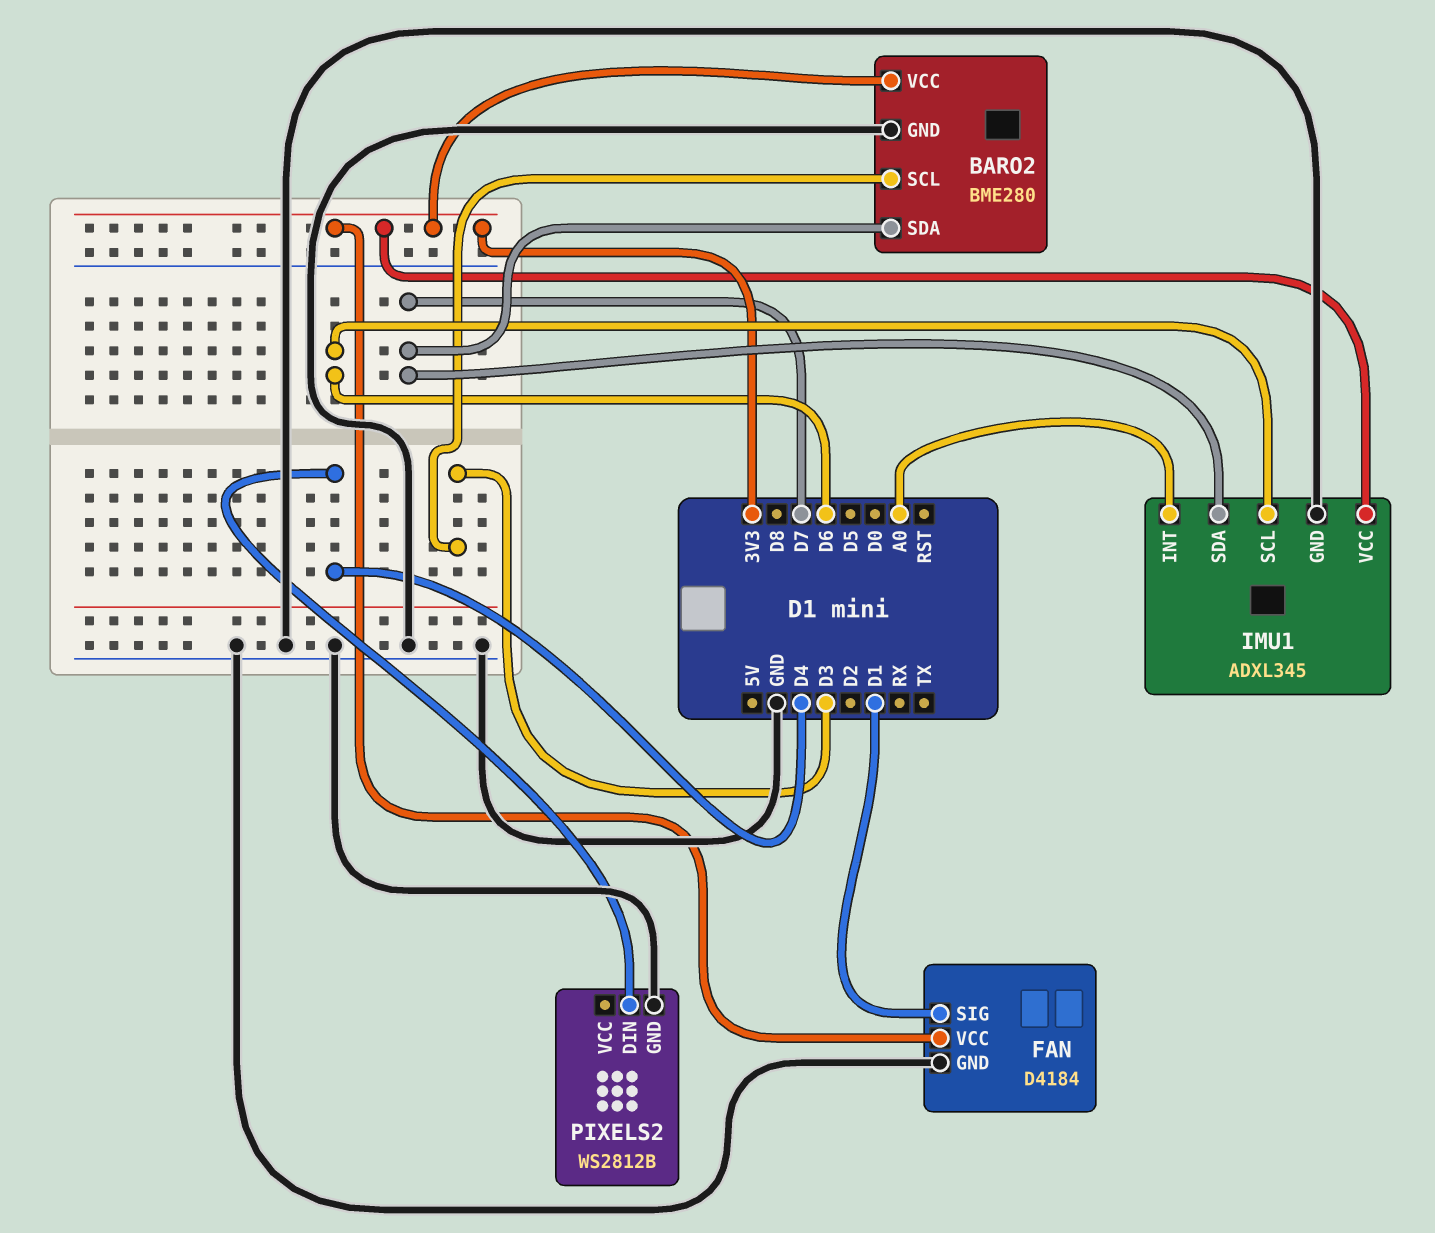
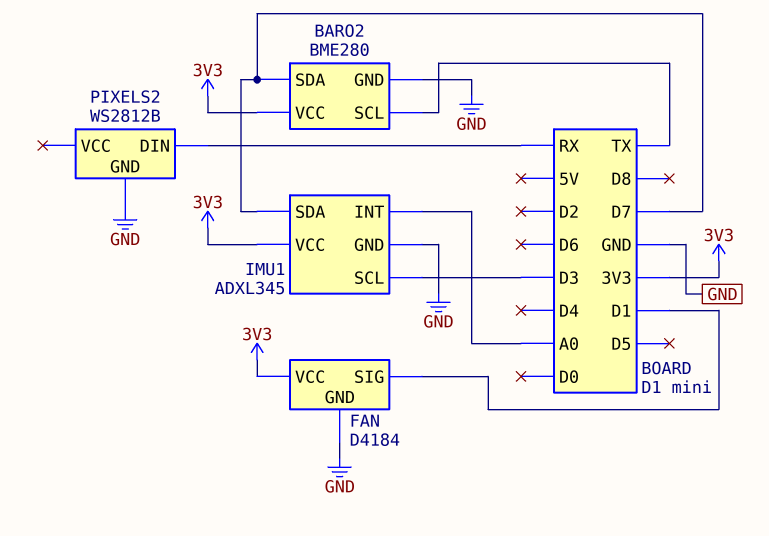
BARO2 pin SCL: D3 -> TX
IMU1 pin SCL: D6 -> D3
PIXELS2 pin DIN: D4 -> RX

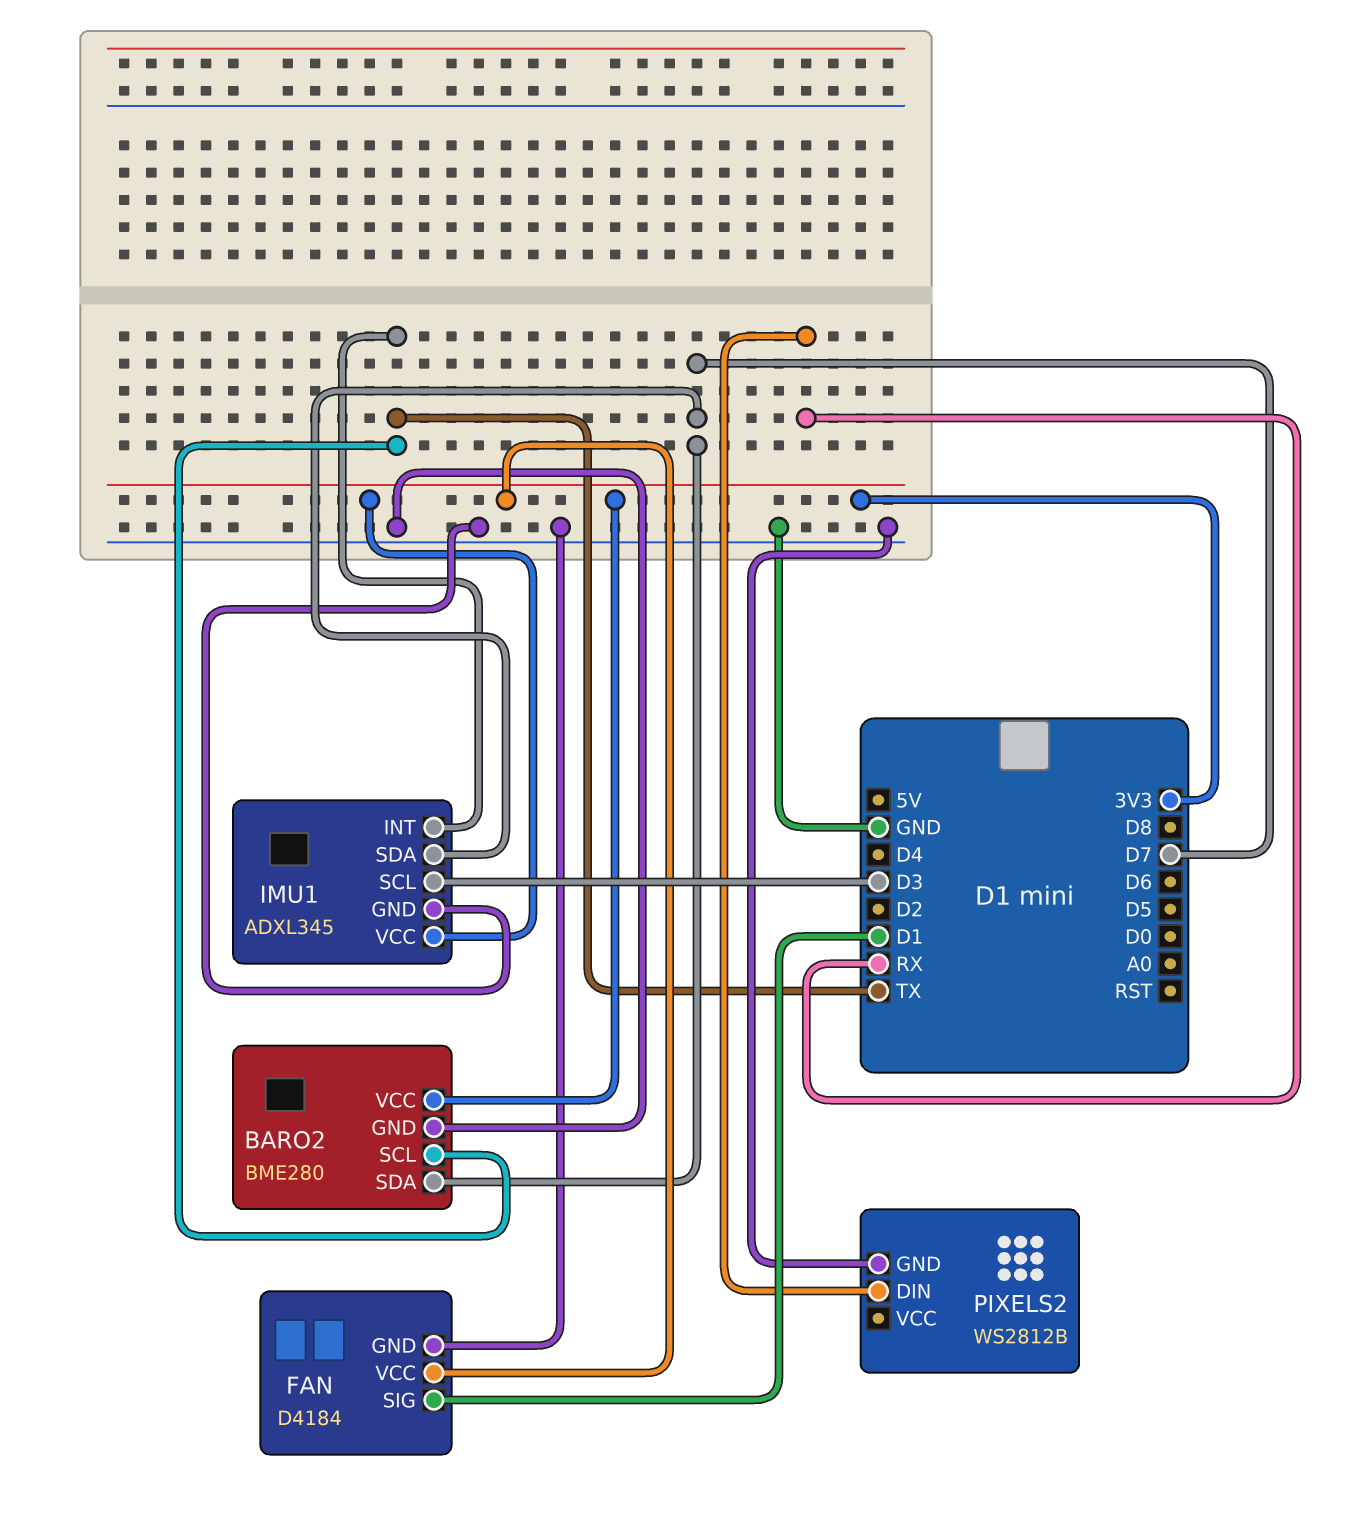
IMU1 pin INT: A0 -> TX

